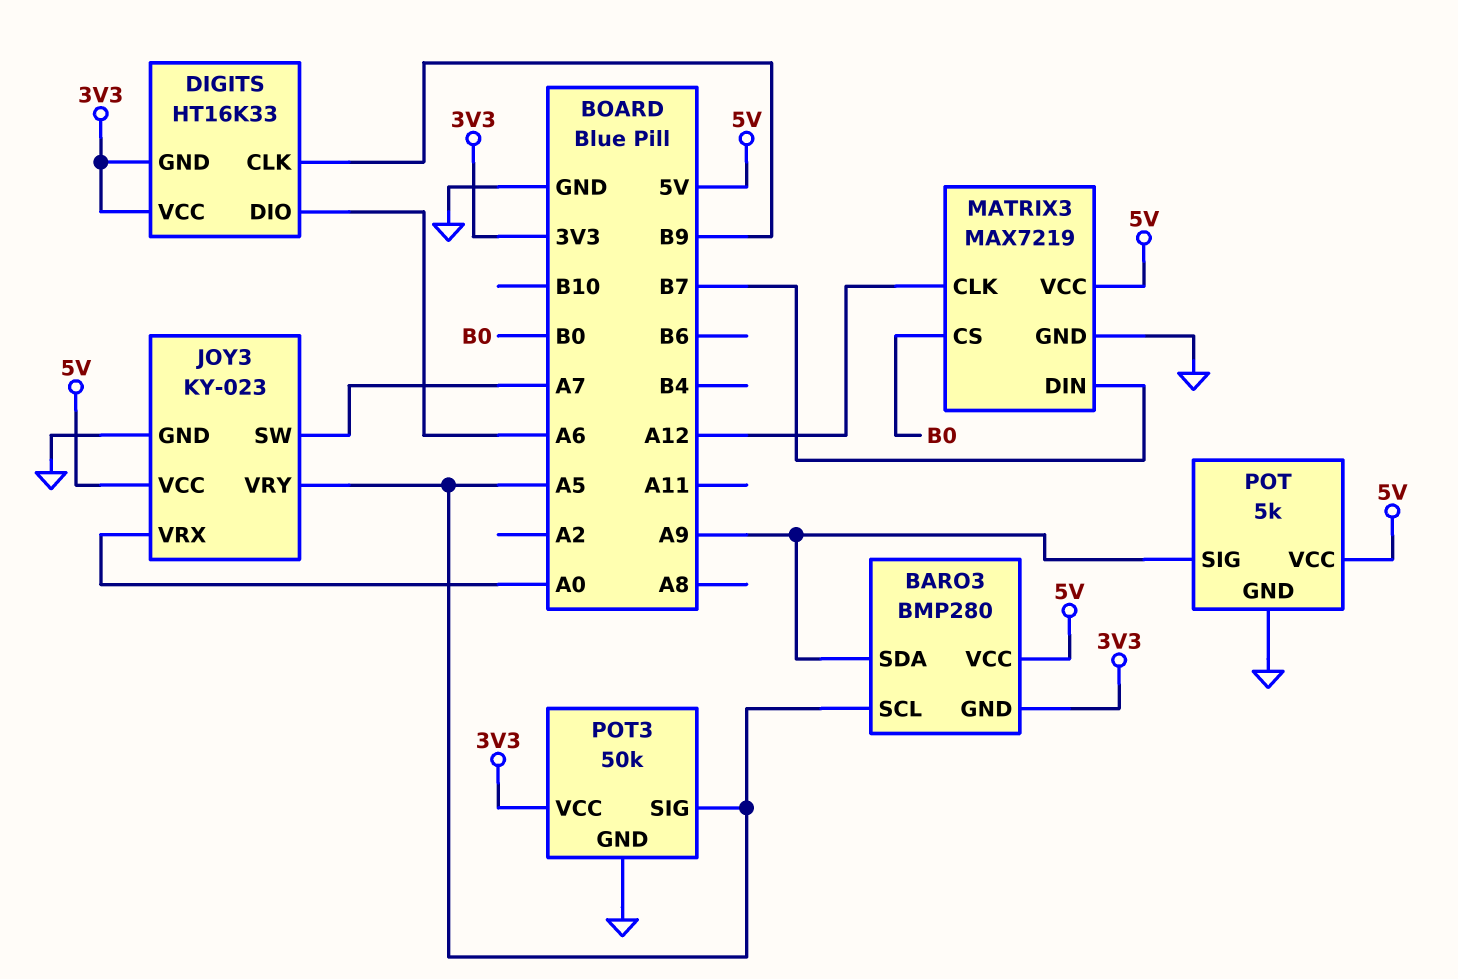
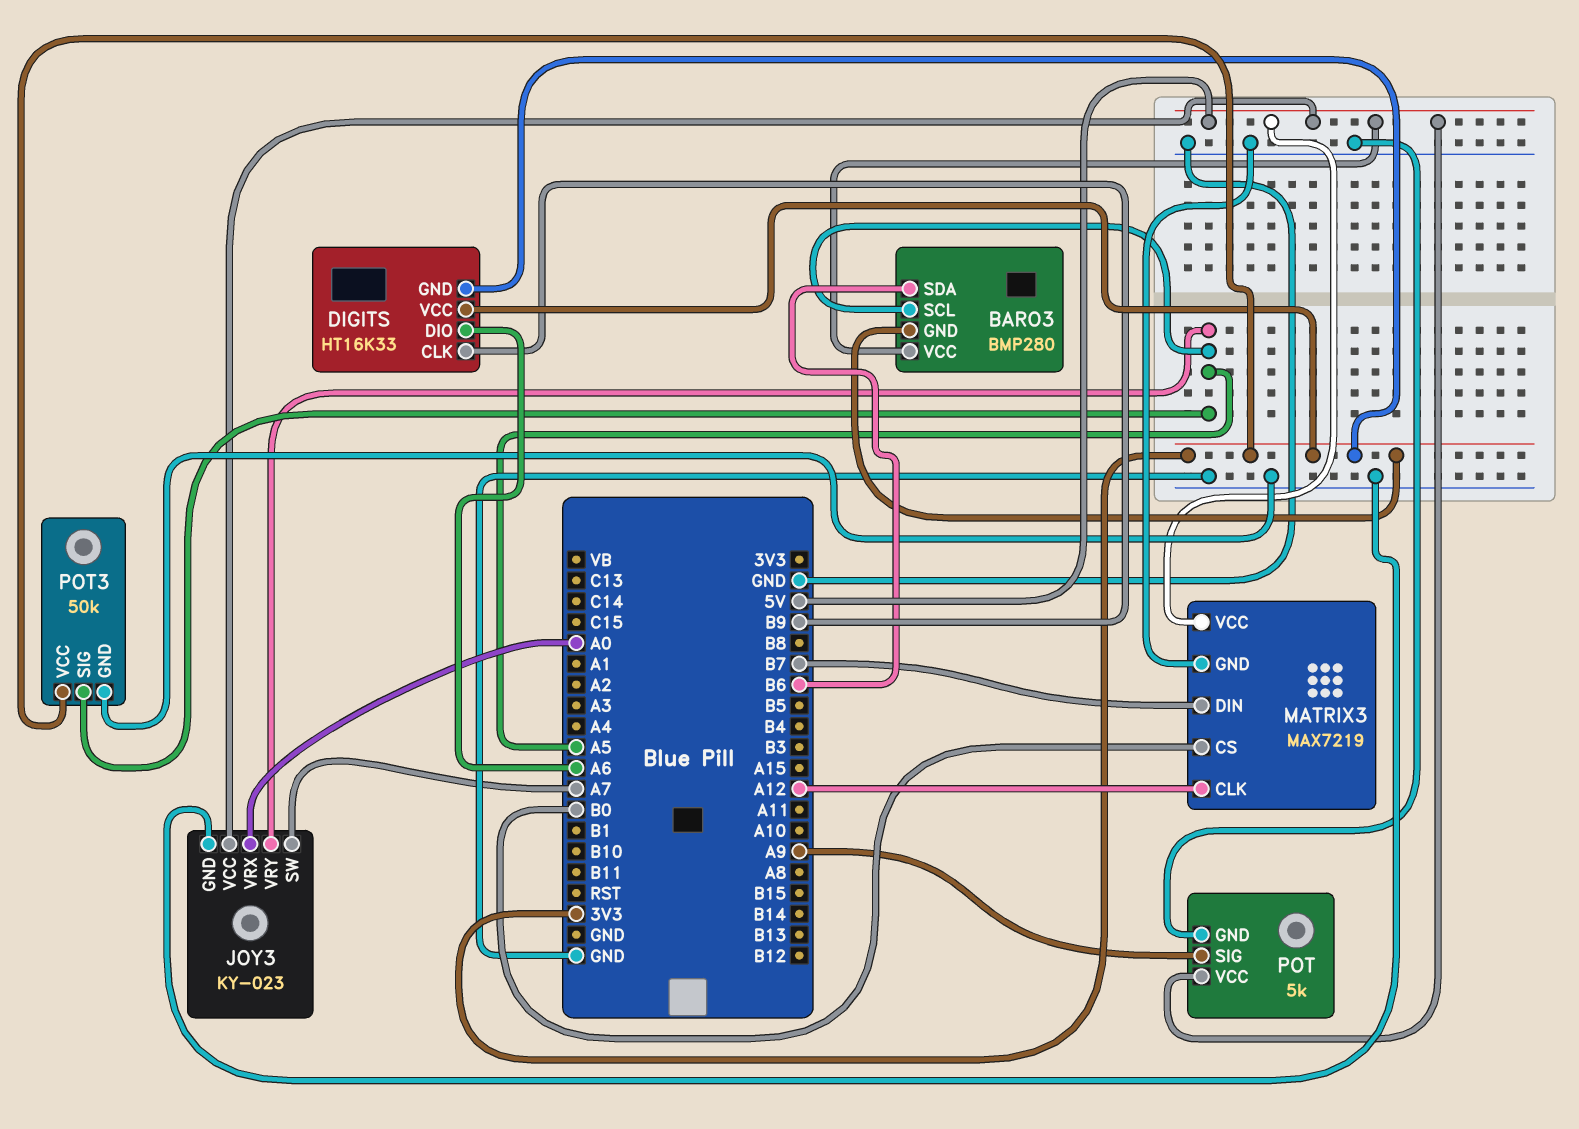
BARO3 pin SDA: A9 -> B6

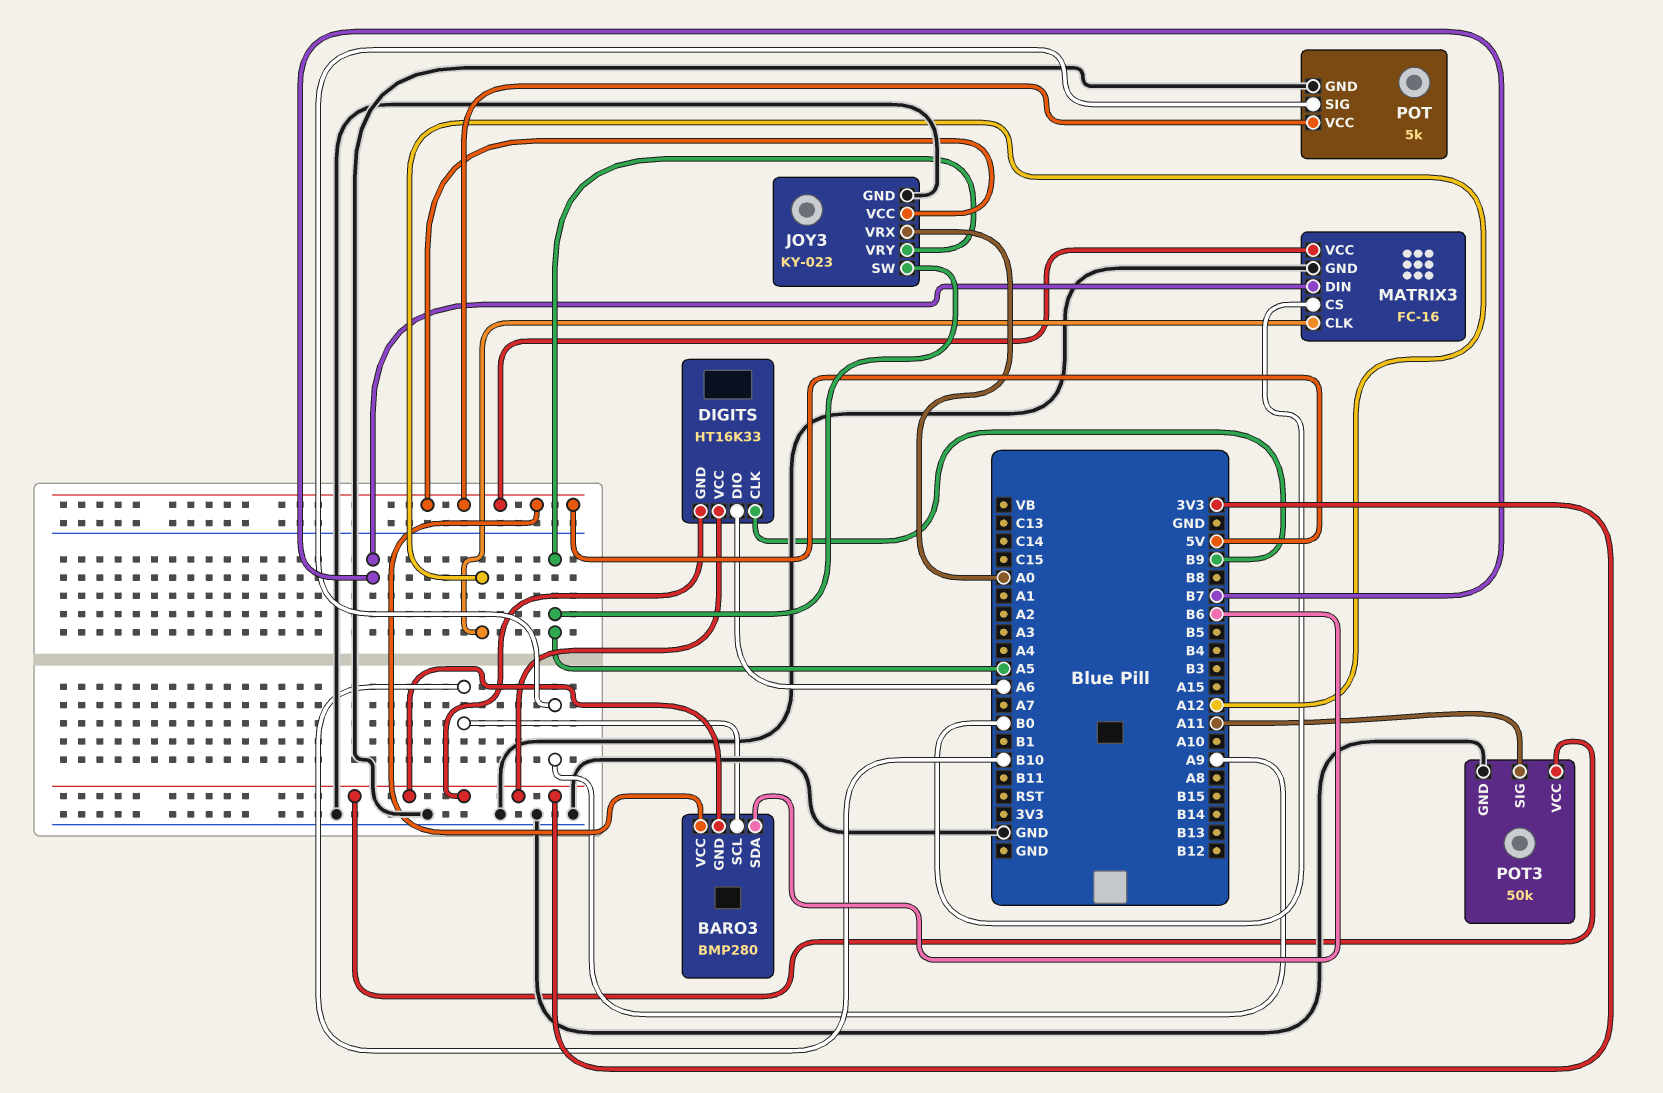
BARO3 pin SCL: A5 -> B10
JOY3 pin SW: A7 -> A5
MATRIX3: MAX7219 -> FC-16
POT3 pin SIG: A5 -> A11

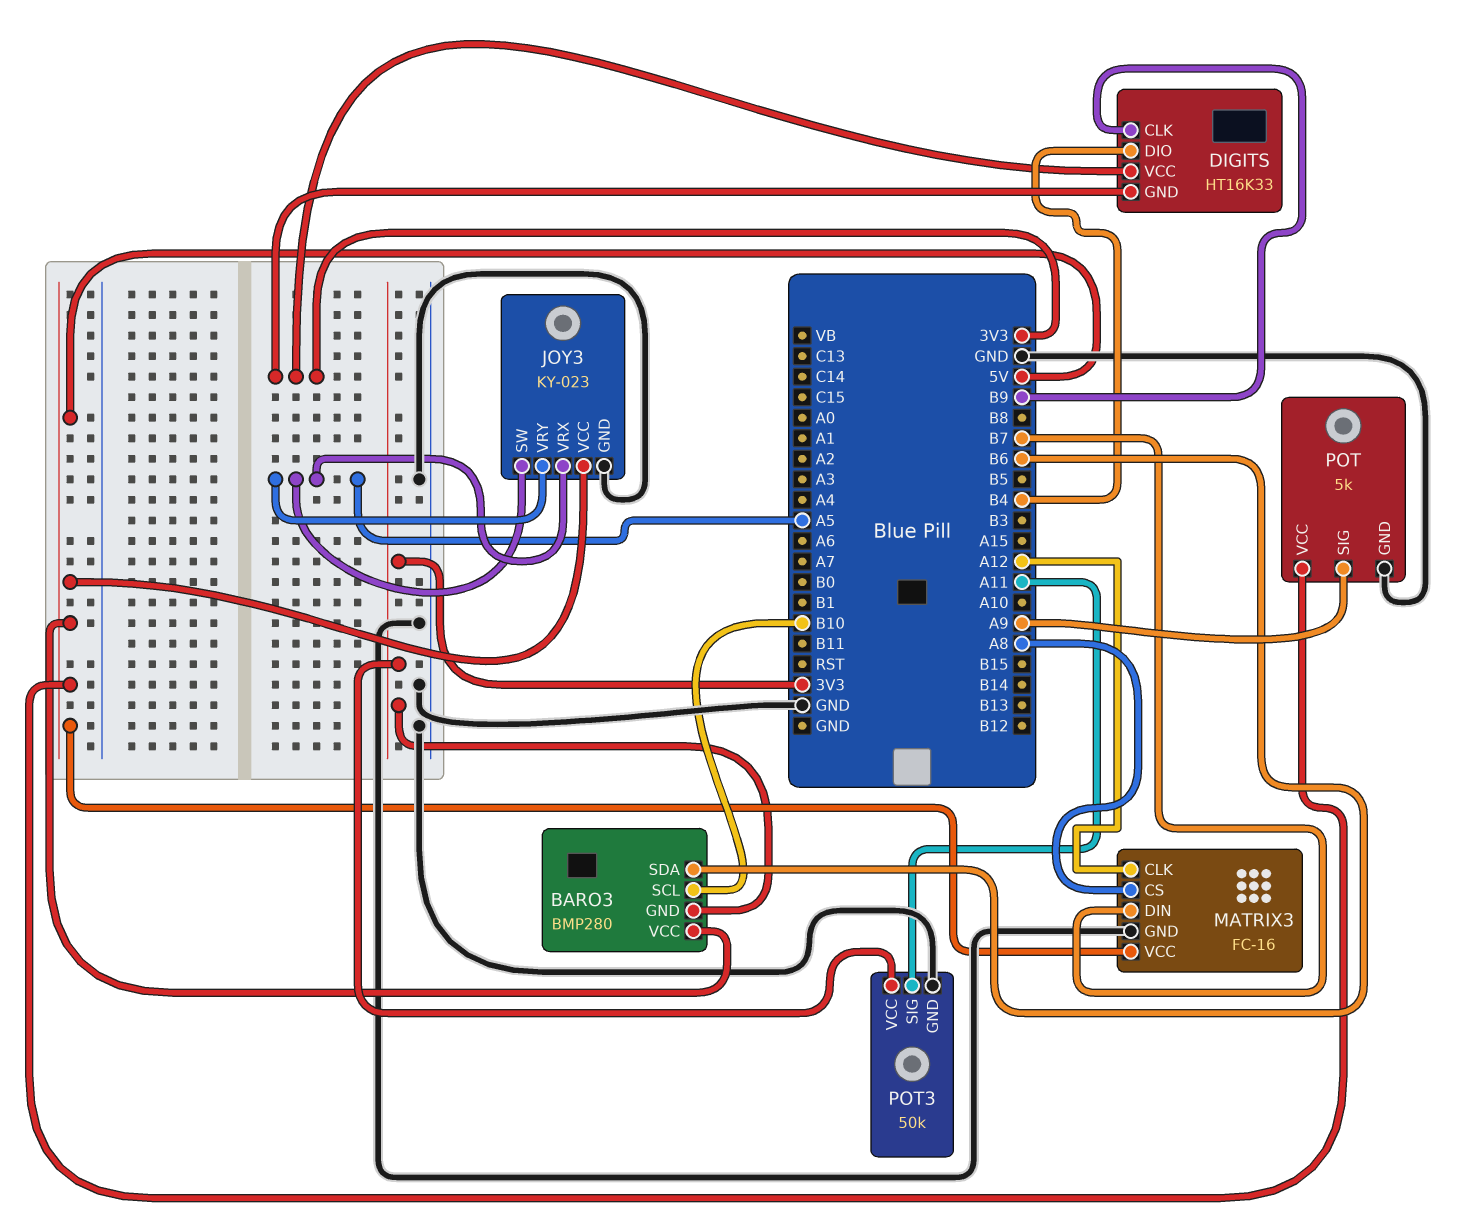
DIGITS pin DIO: A6 -> B4
JOY3 pin VRX: A0 -> A5
MATRIX3 pin CS: B0 -> A8

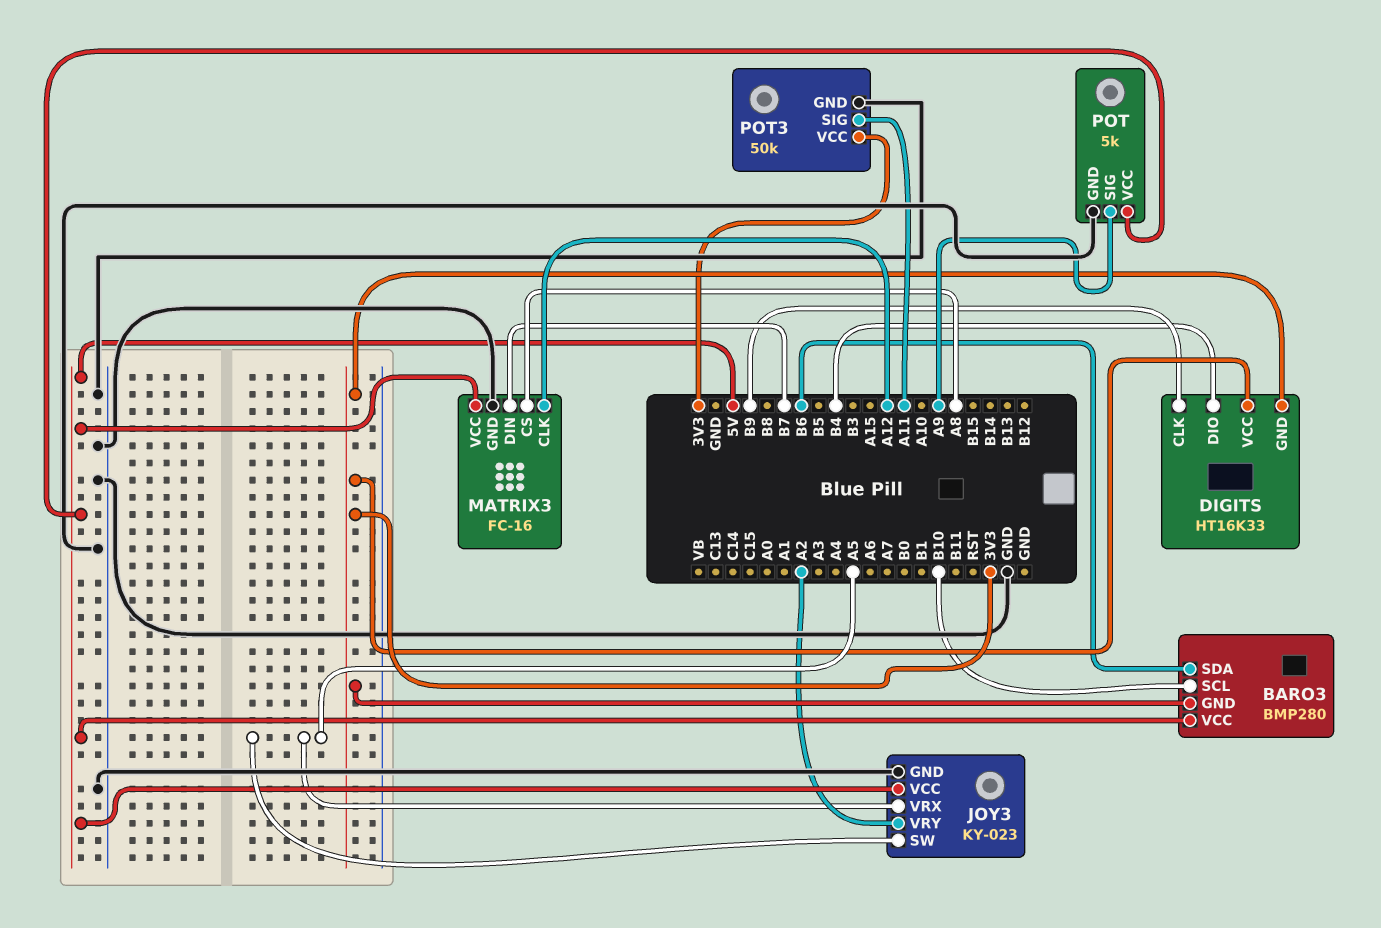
JOY3 pin VRY: A5 -> A2

